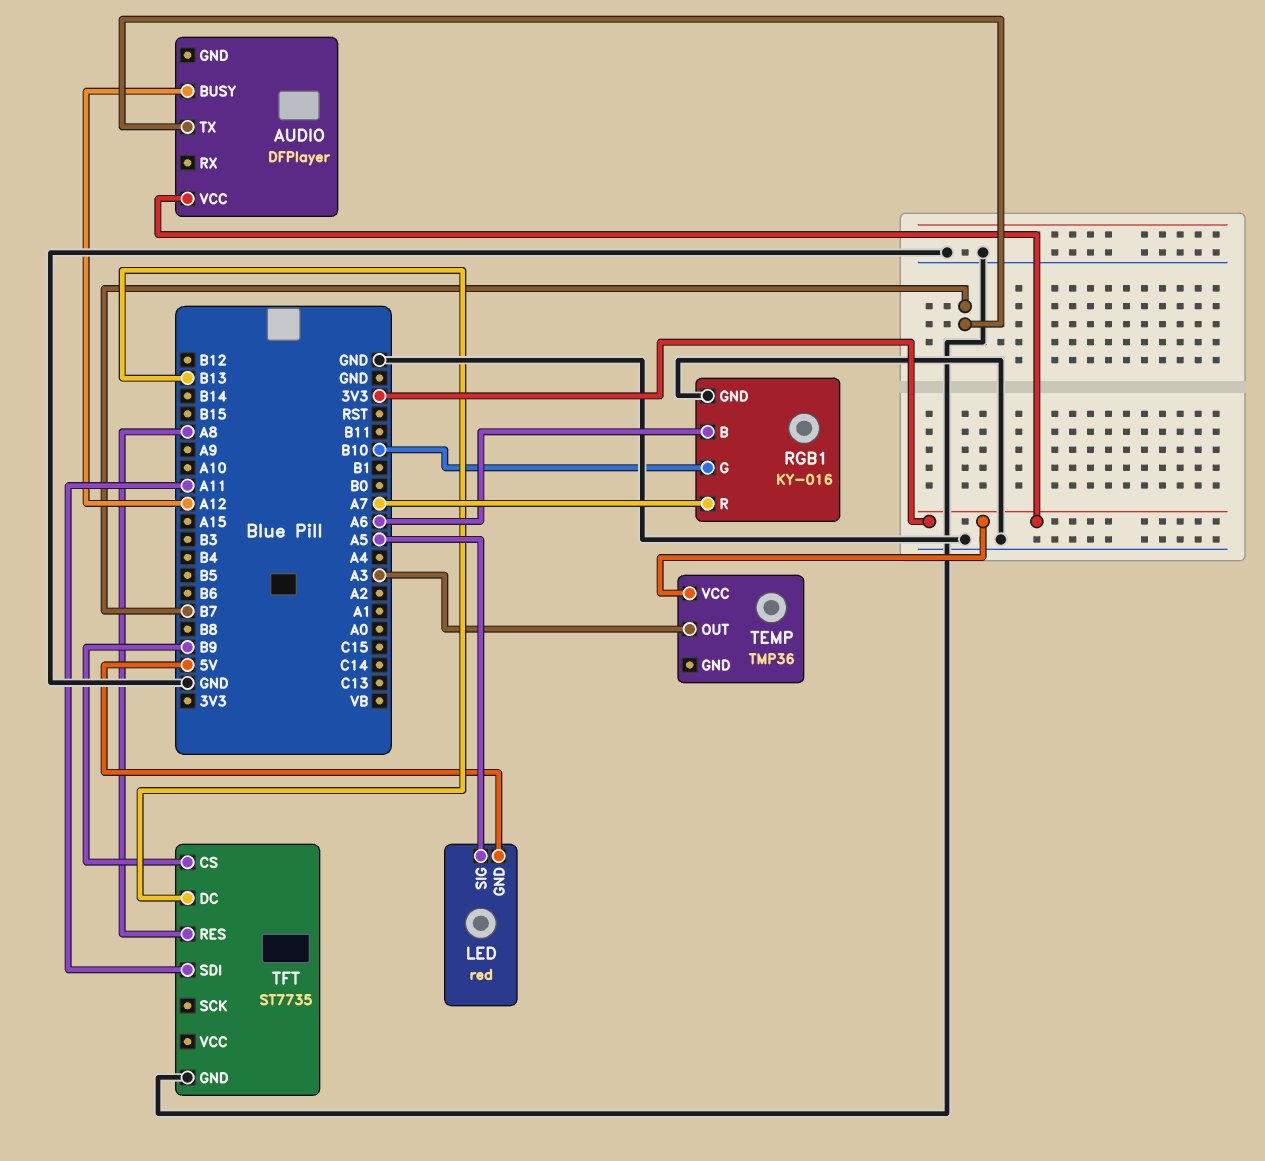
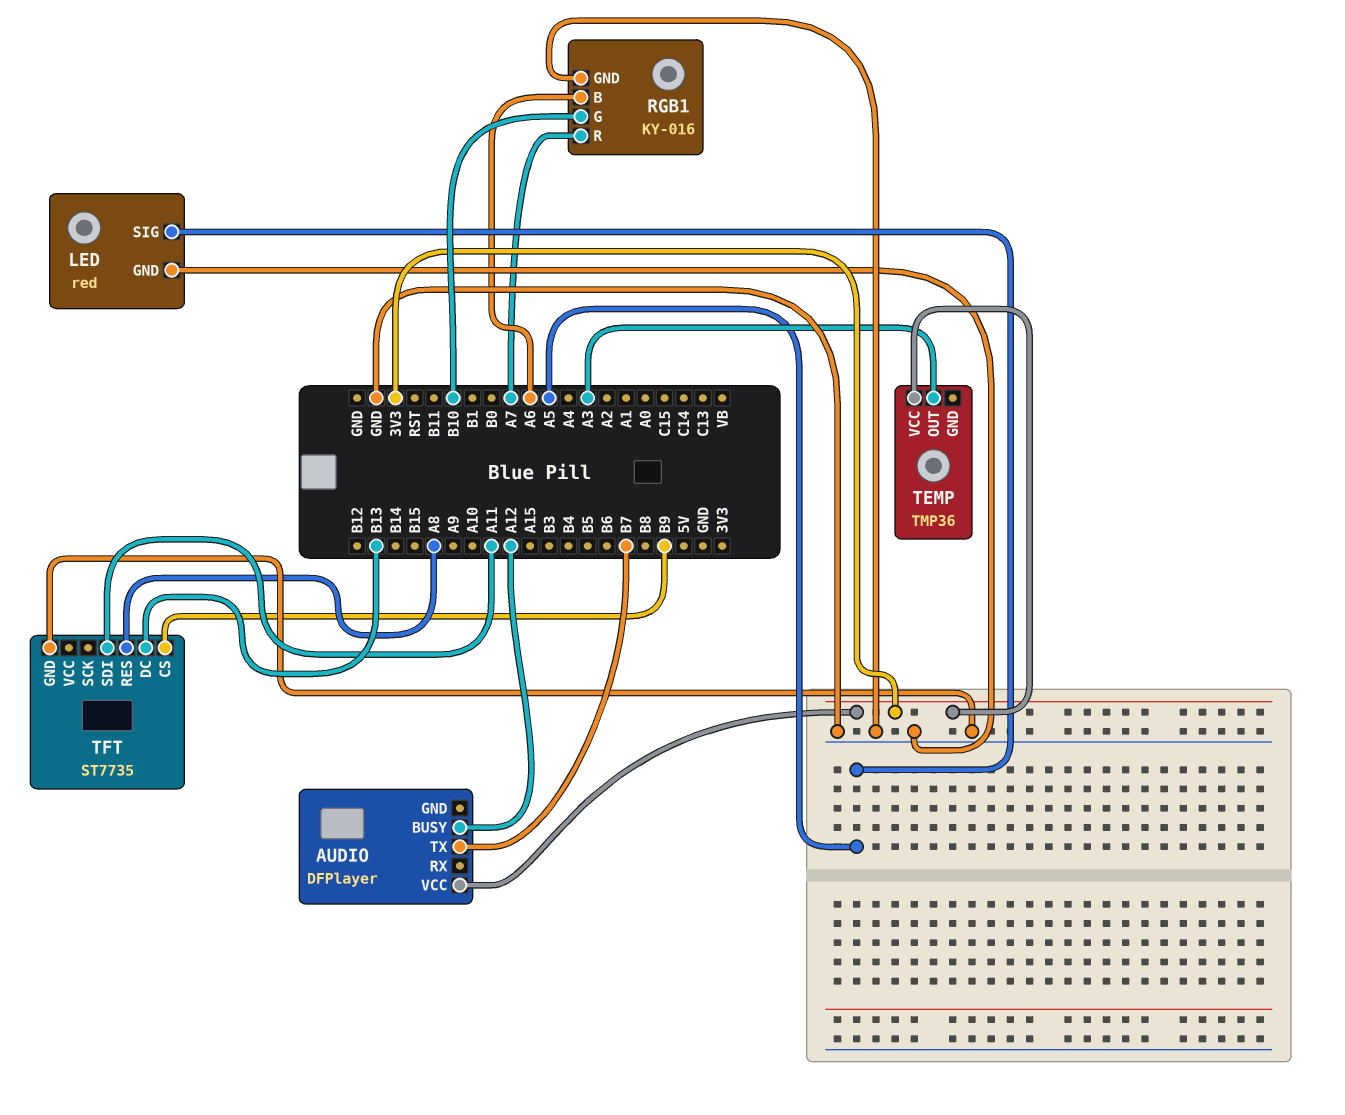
LED pin GND: 5V -> GND

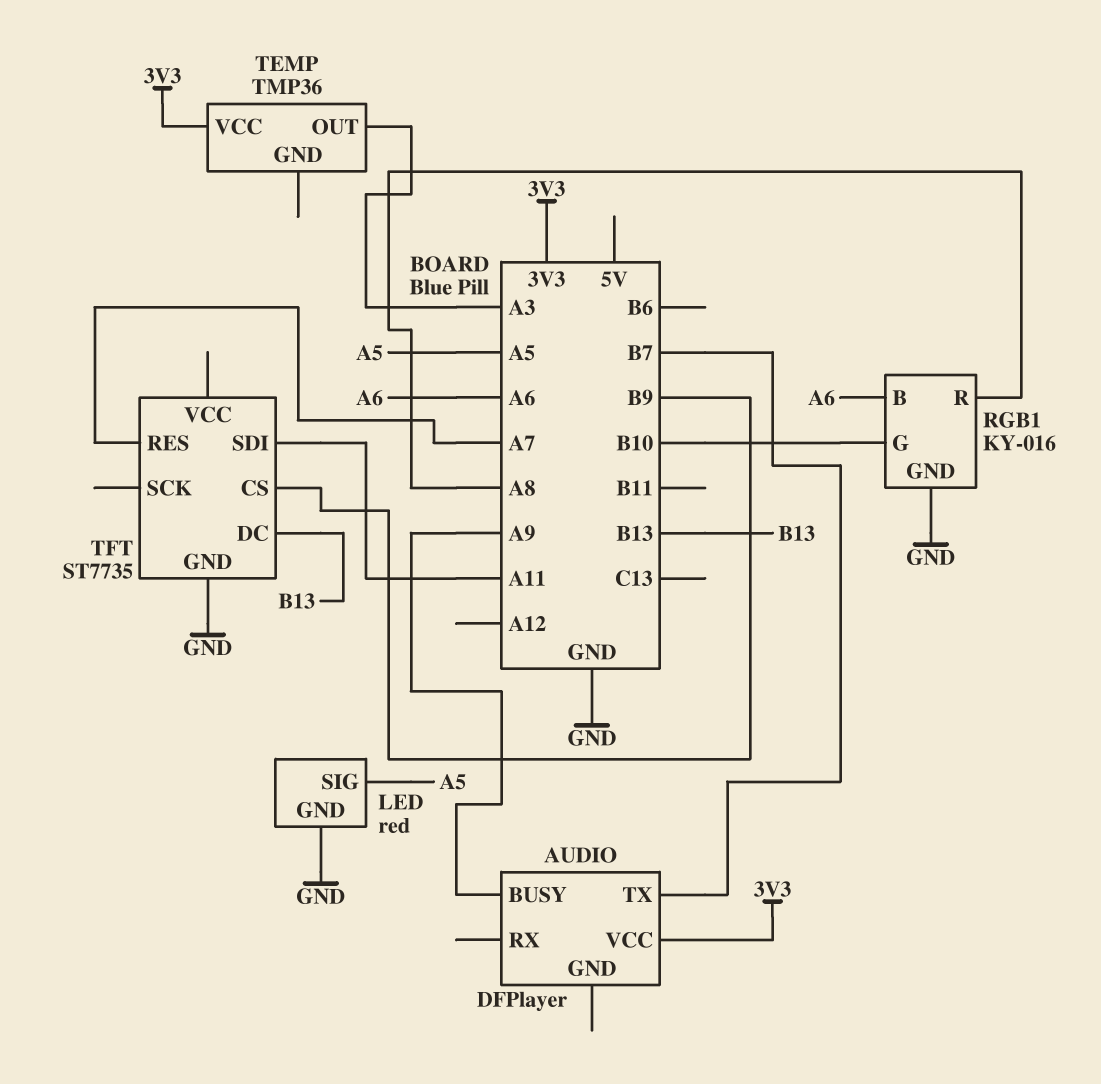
AUDIO pin BUSY: A12 -> A9
RGB1 pin R: A7 -> A8
TFT pin RES: A8 -> A7

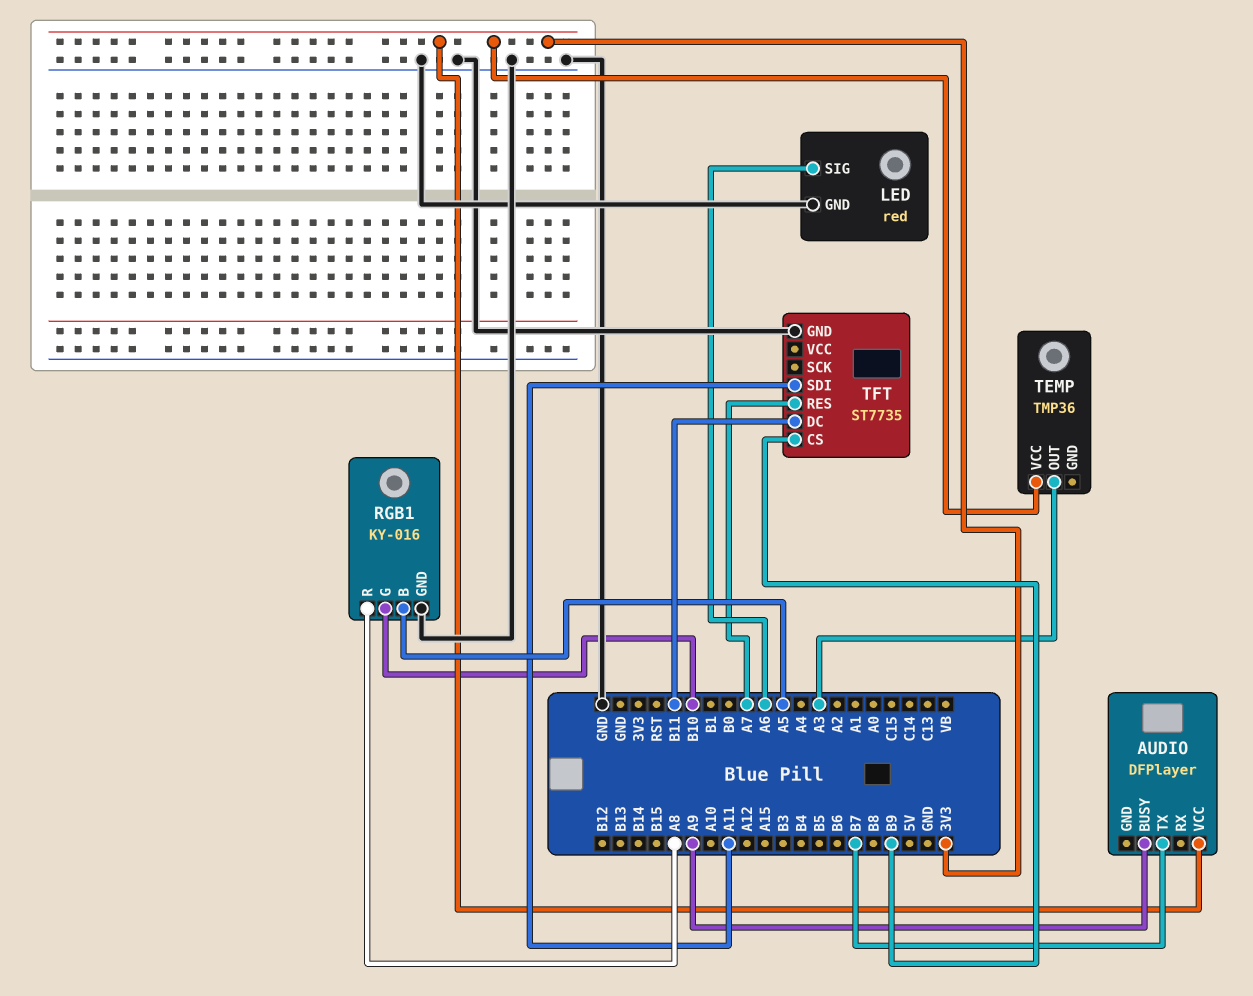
LED pin SIG: A5 -> A6
RGB1 pin B: A6 -> A5
TFT pin DC: B13 -> B11

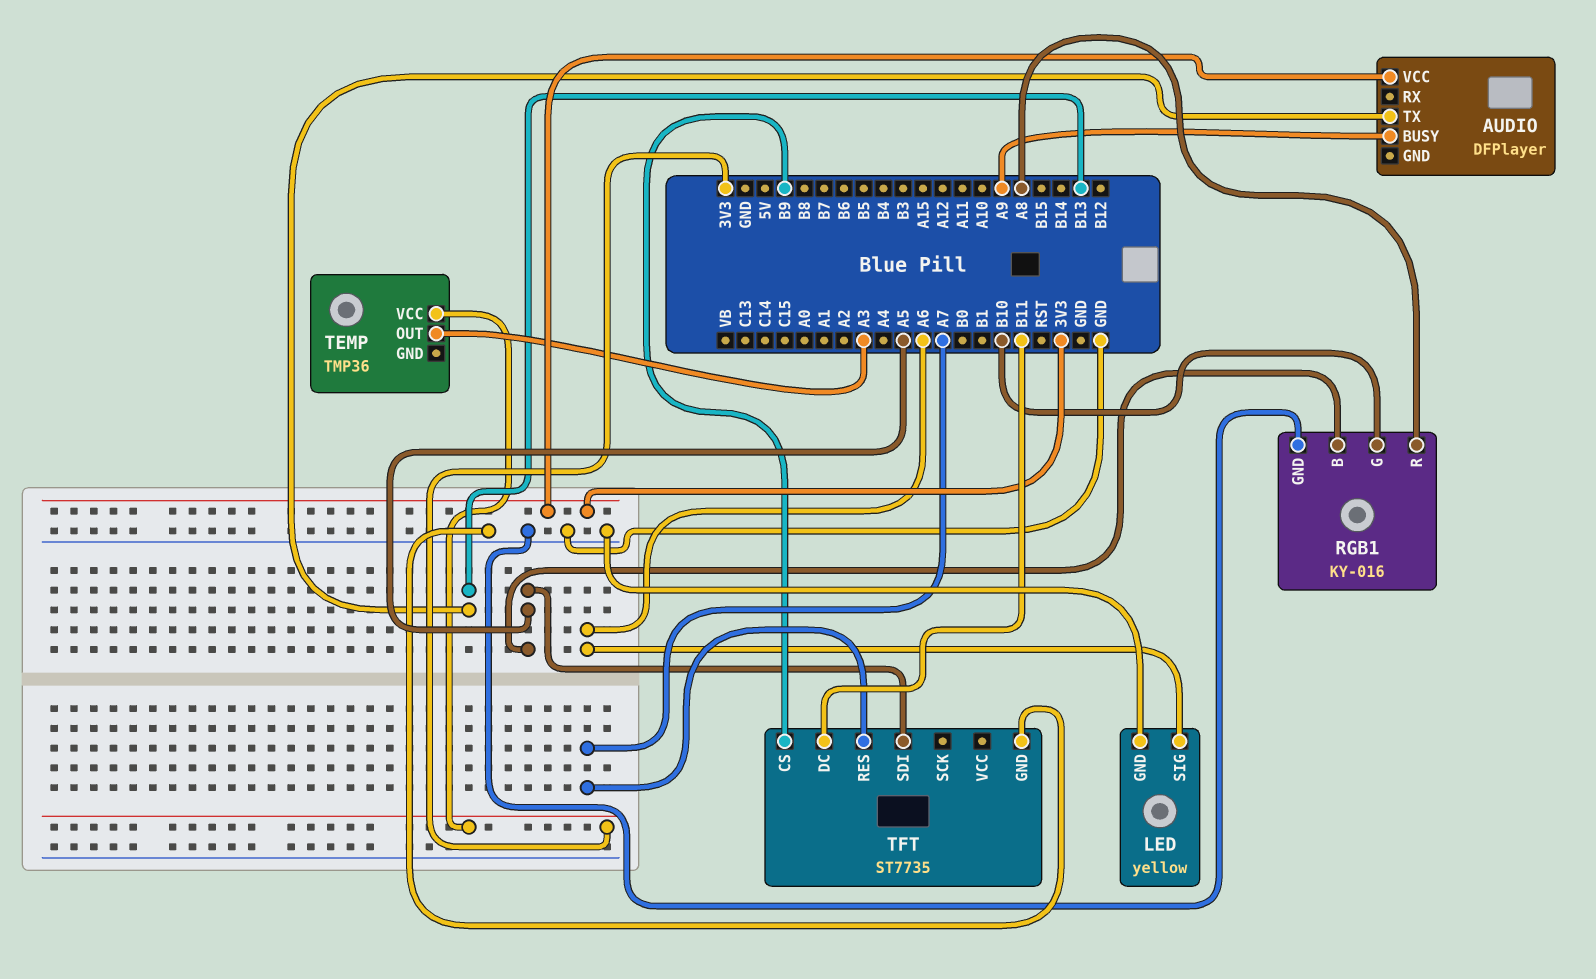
AUDIO pin TX: B7 -> B13
LED: red -> yellow
TFT pin SDI: A11 -> A5

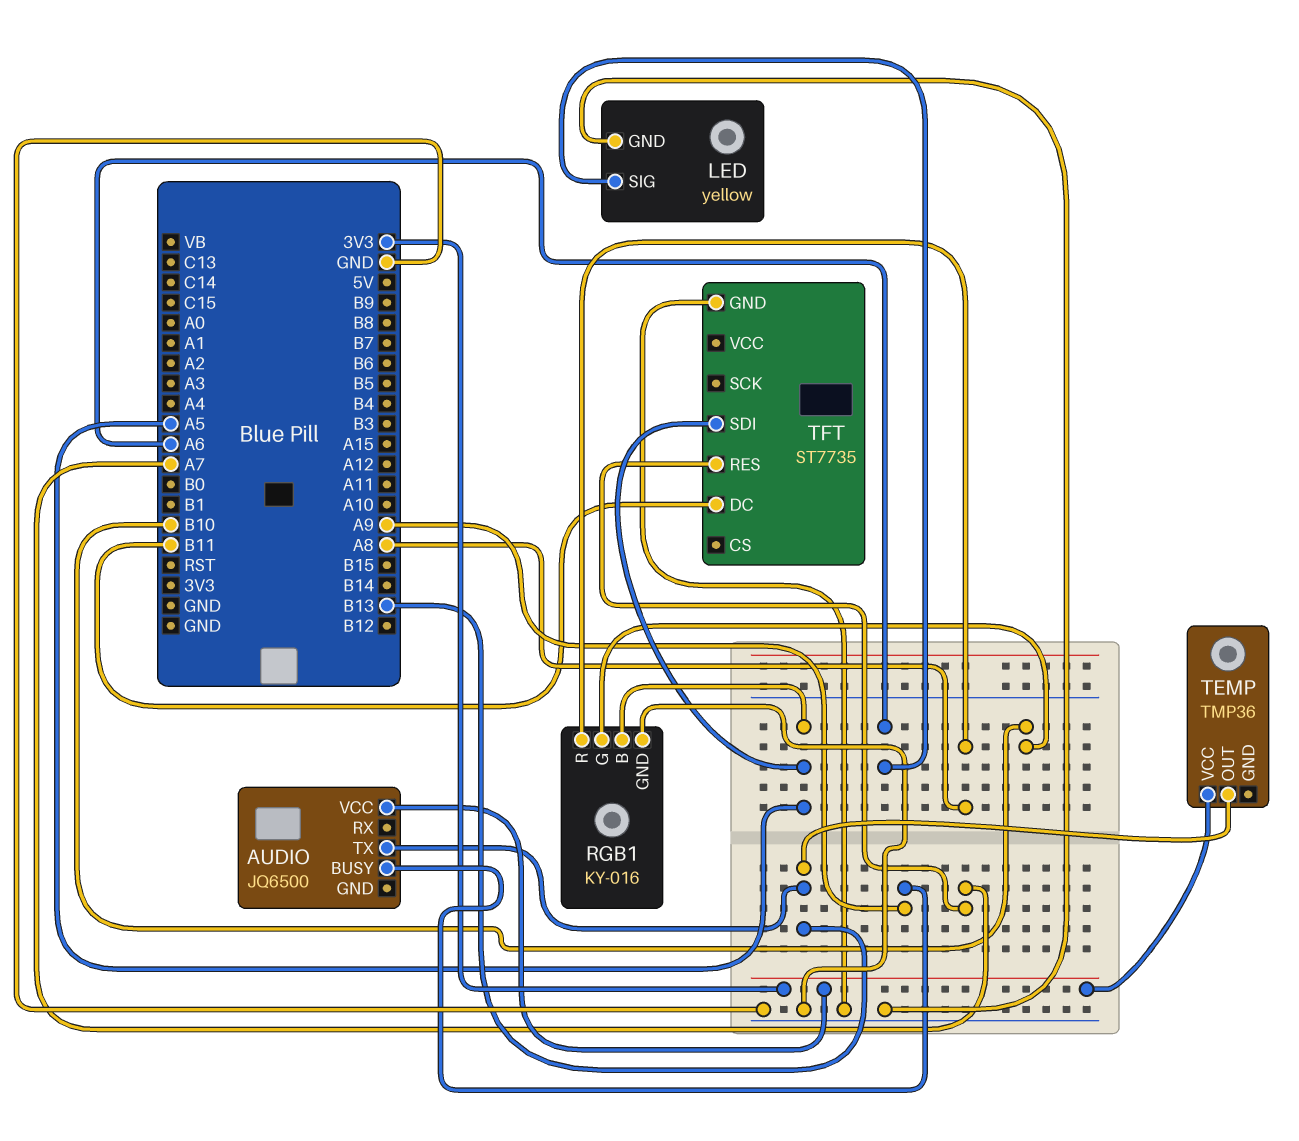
AUDIO: DFPlayer -> JQ6500
TEMP pin OUT: A3 -> B13
TFT pin CS: B9 -> none

